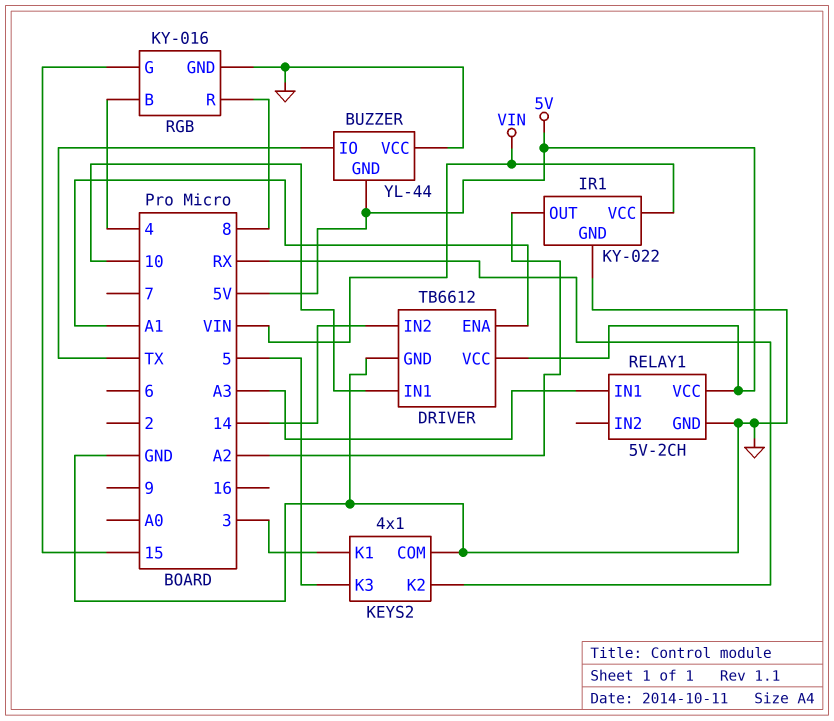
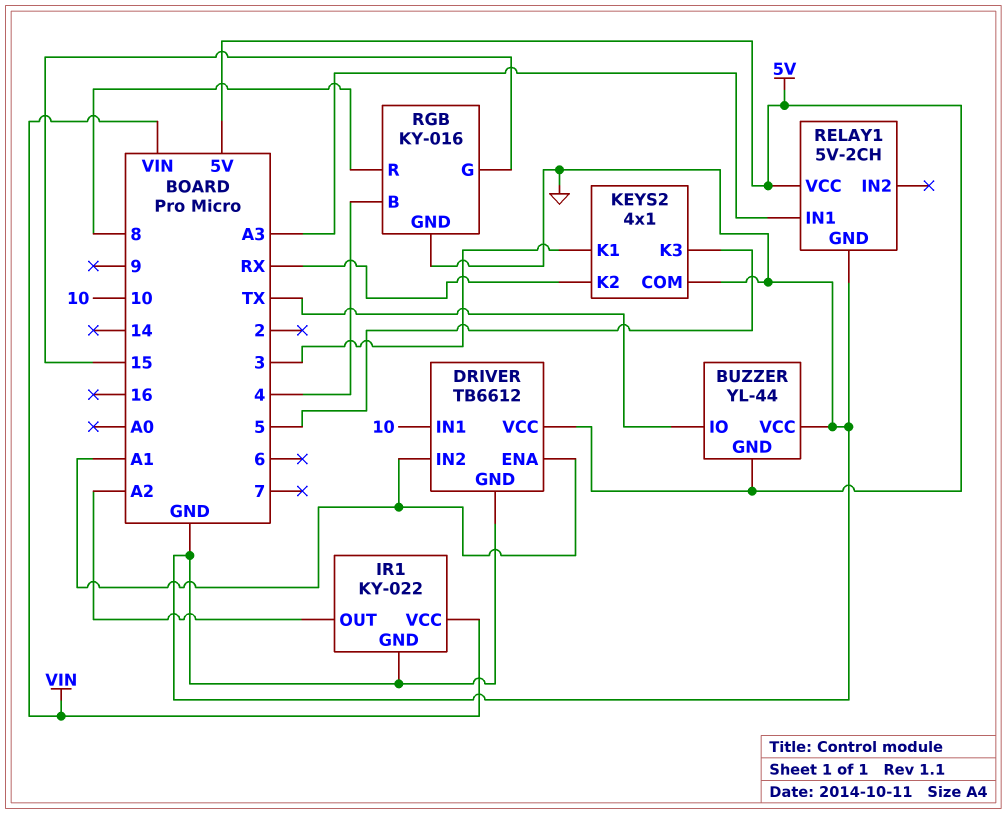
DRIVER pin IN2: 14 -> A1

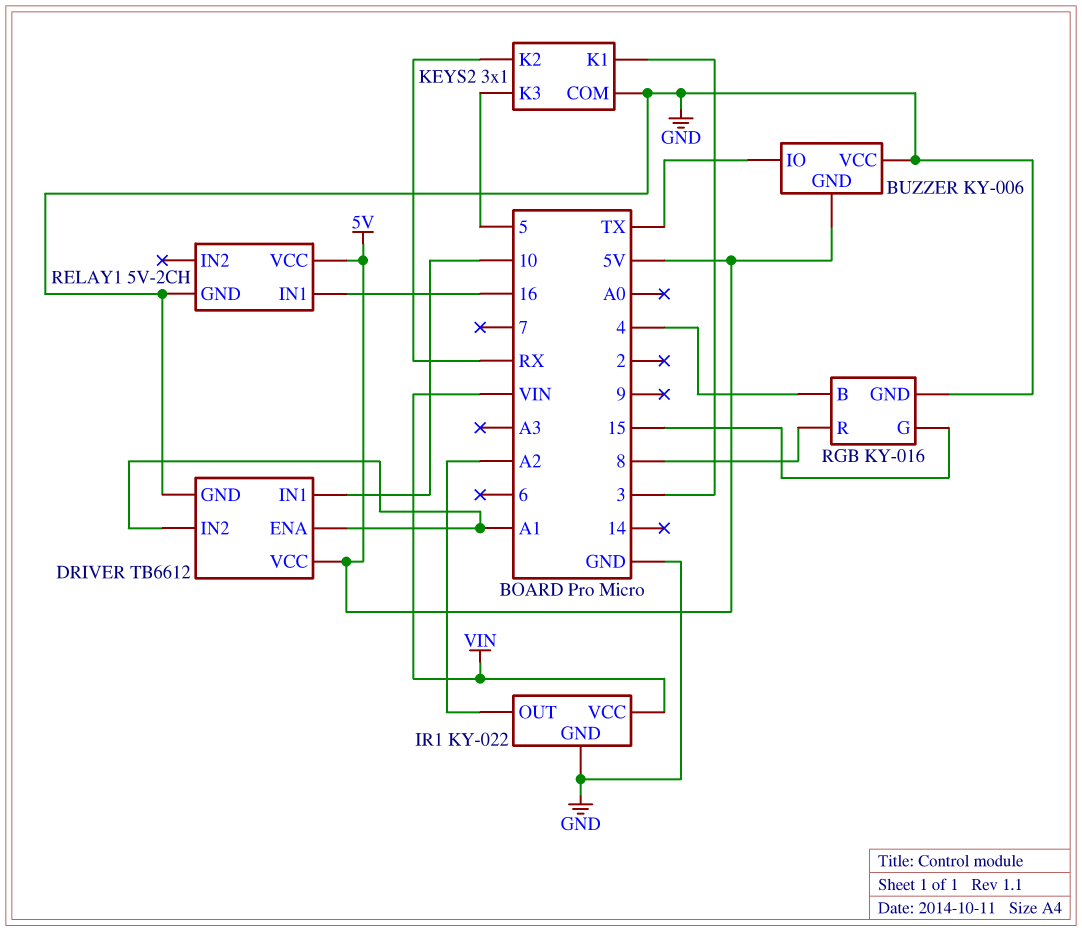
BUZZER: YL-44 -> KY-006
KEYS2: 4x1 -> 3x1
RELAY1 pin IN1: A3 -> 16

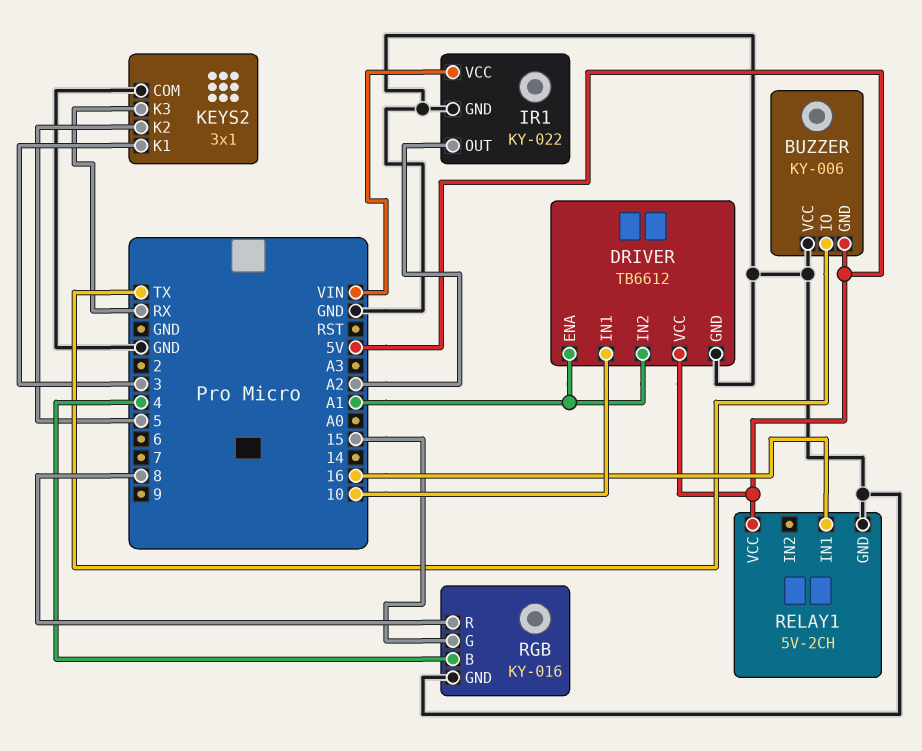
KEYS2 pin K2: RX -> 5
KEYS2 pin K3: 5 -> RX

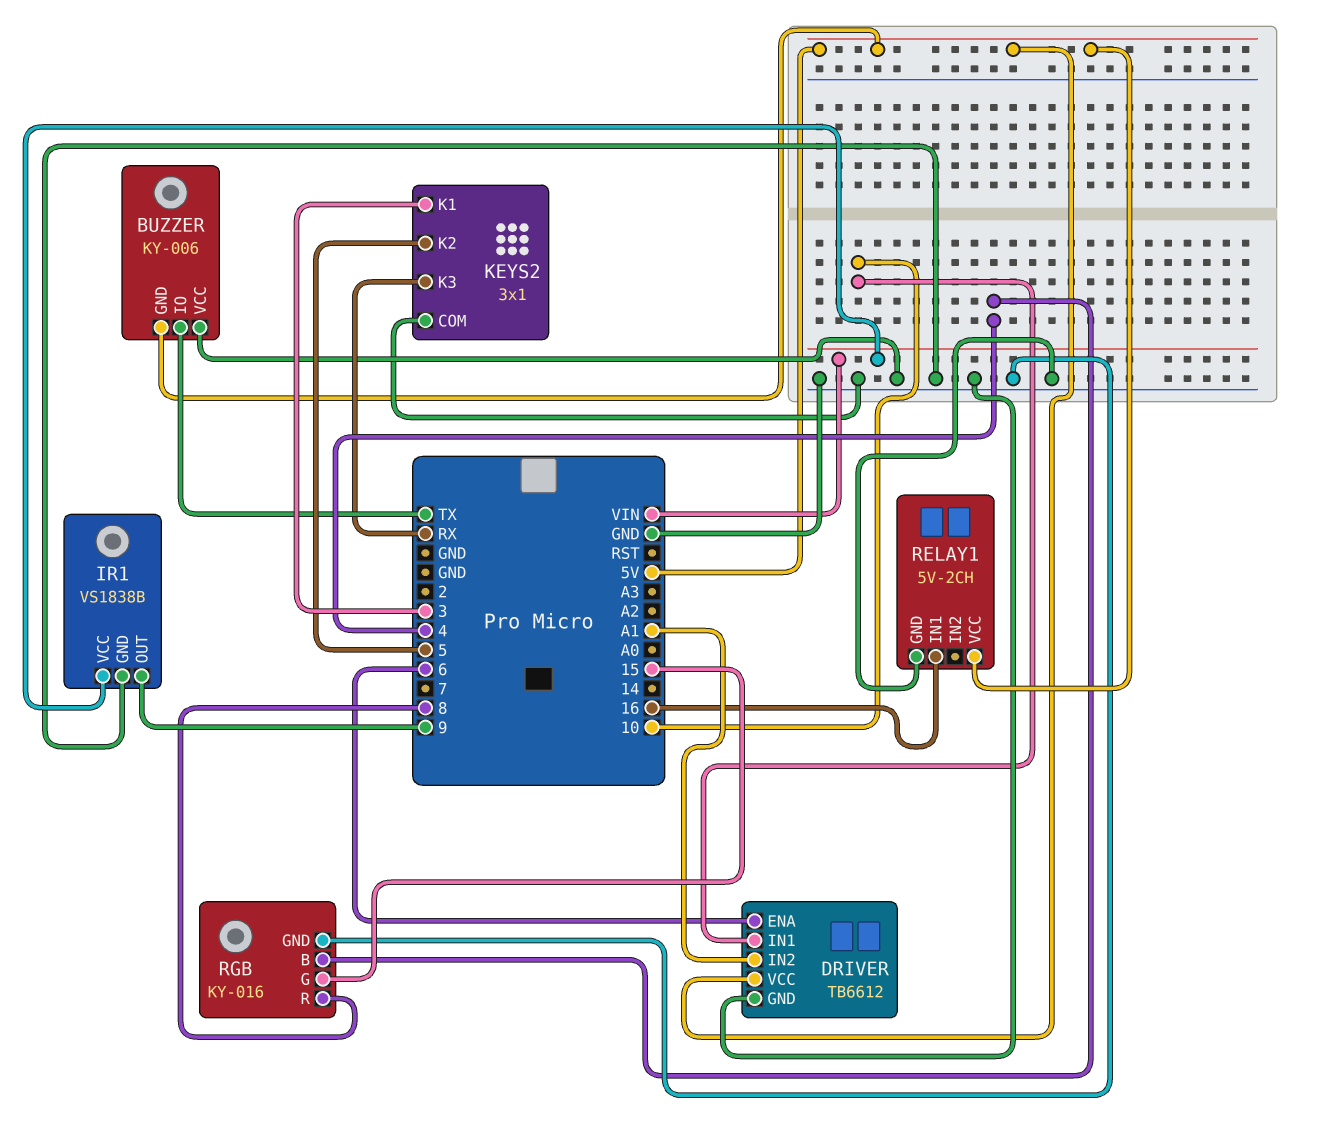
DRIVER pin ENA: A1 -> 6
IR1: KY-022 -> VS1838B
IR1 pin OUT: A2 -> 9

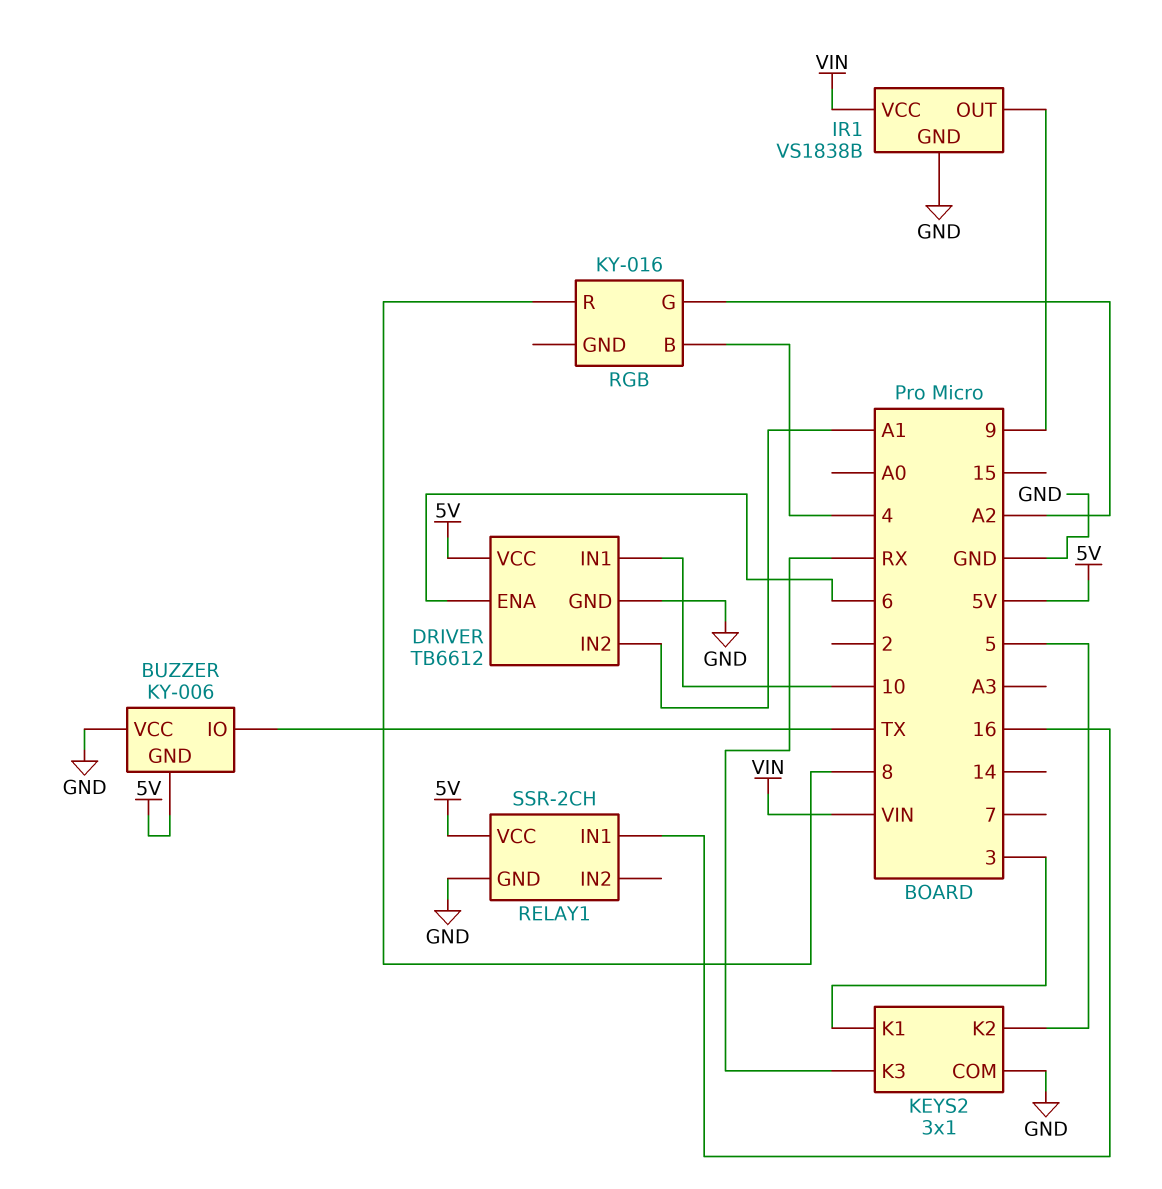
RELAY1: 5V-2CH -> SSR-2CH
RGB pin G: 15 -> A2
RGB pin GND: GND -> none

